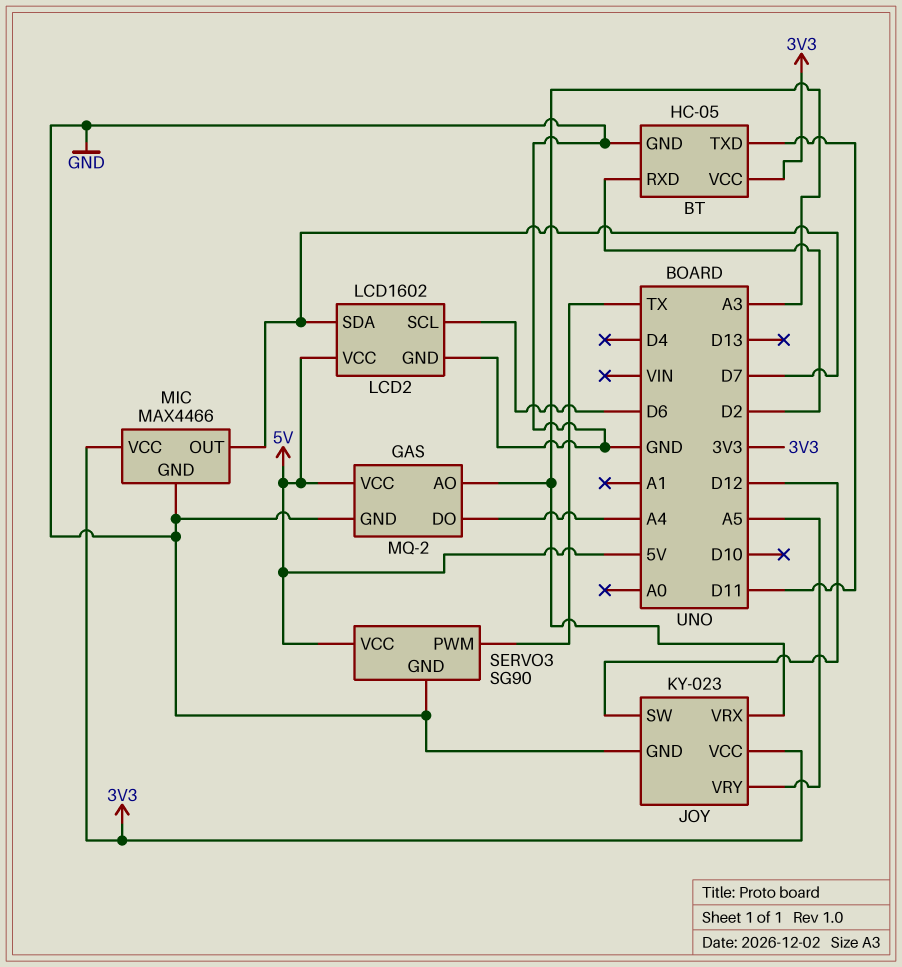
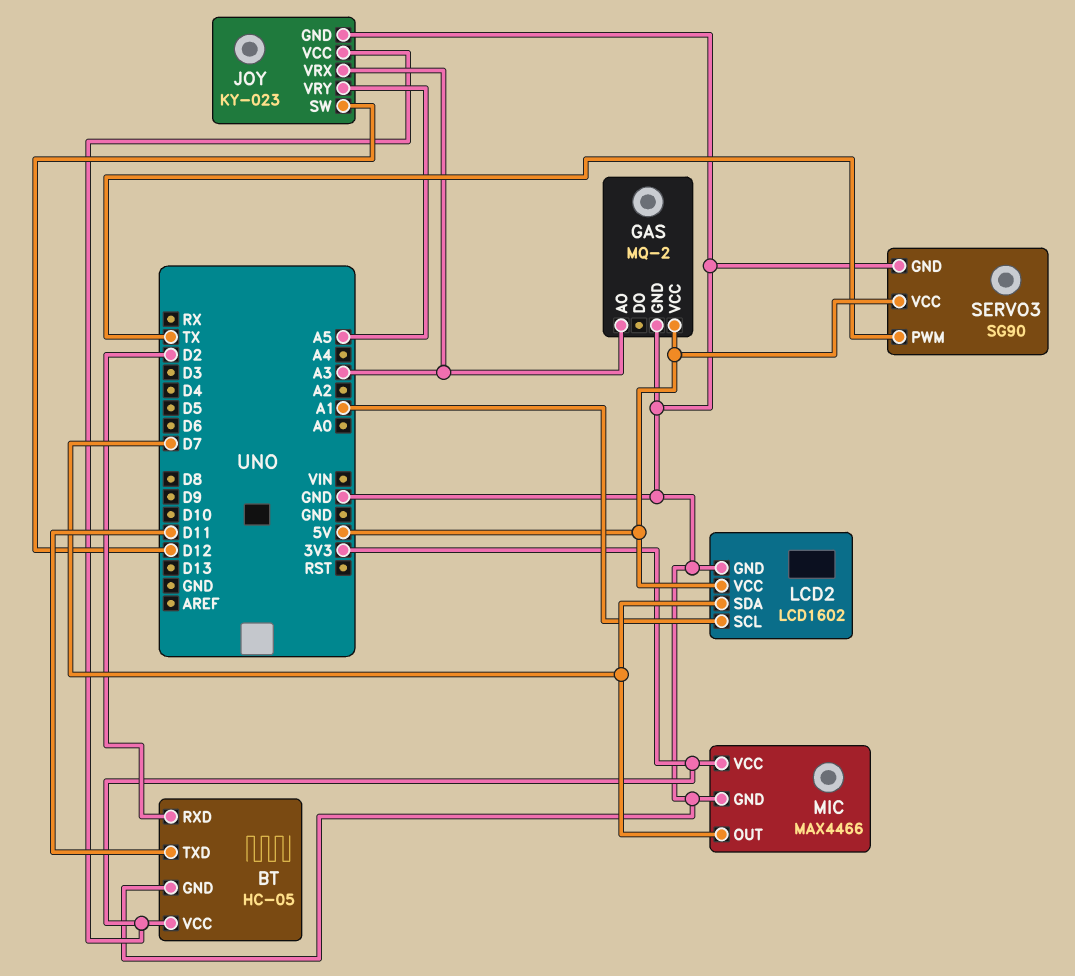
GAS pin DO: A4 -> none
LCD2 pin SCL: D6 -> A1

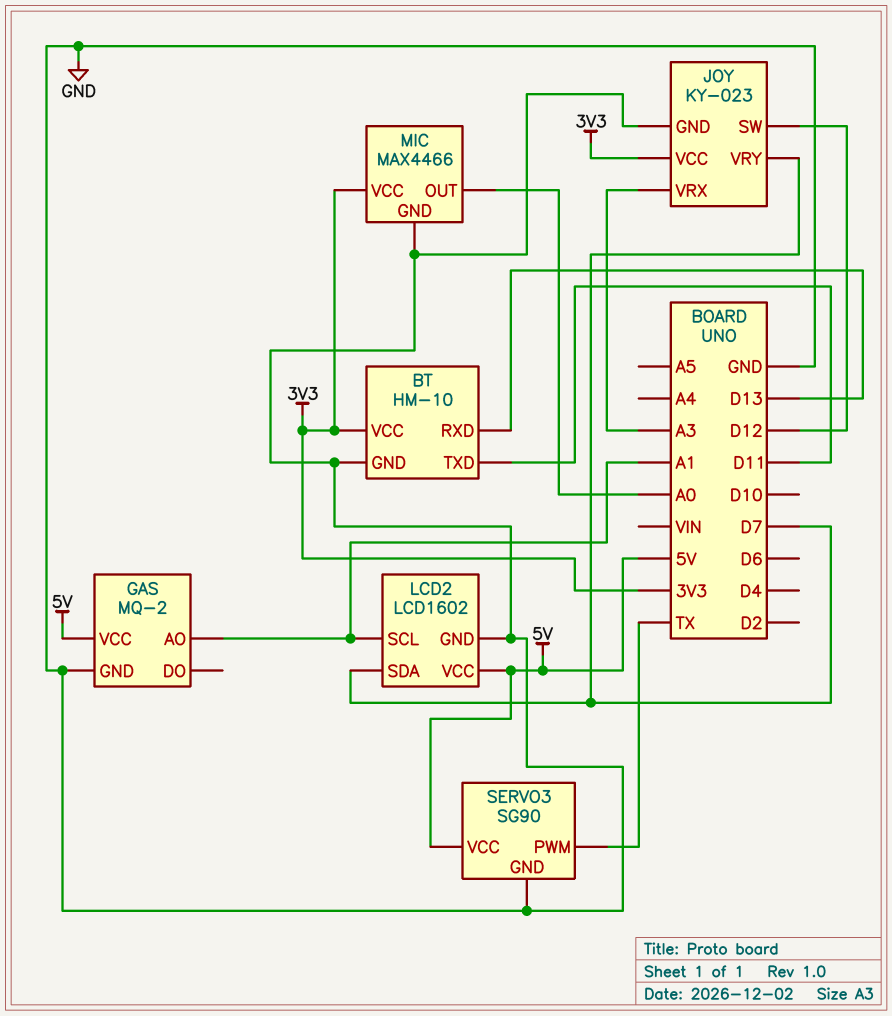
BT: HC-05 -> HM-10
BT pin RXD: D2 -> D13
GAS pin AO: A3 -> A1
JOY pin VRY: A5 -> D7
MIC pin OUT: D7 -> A0

